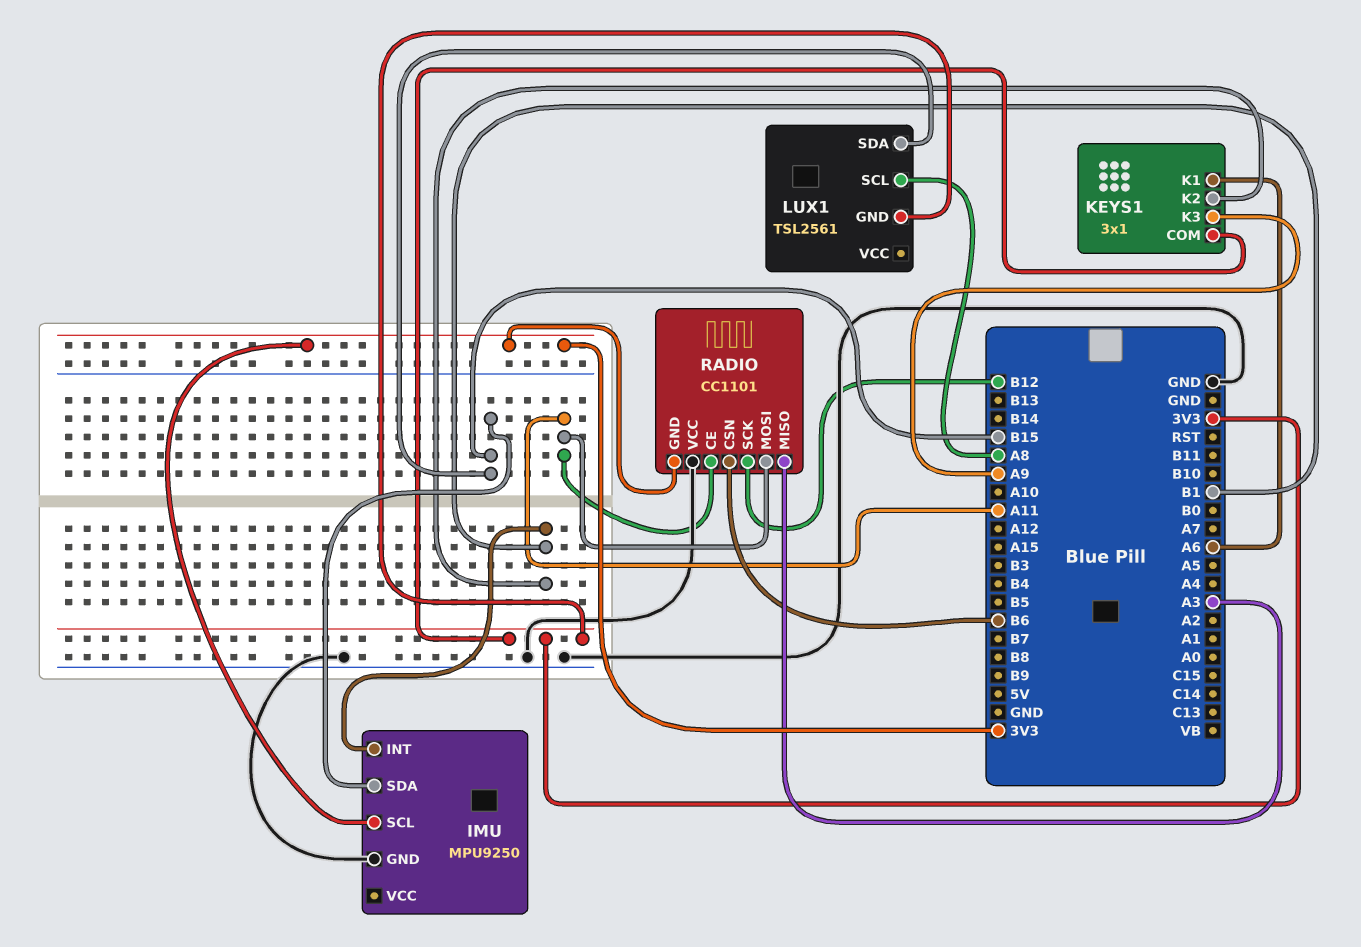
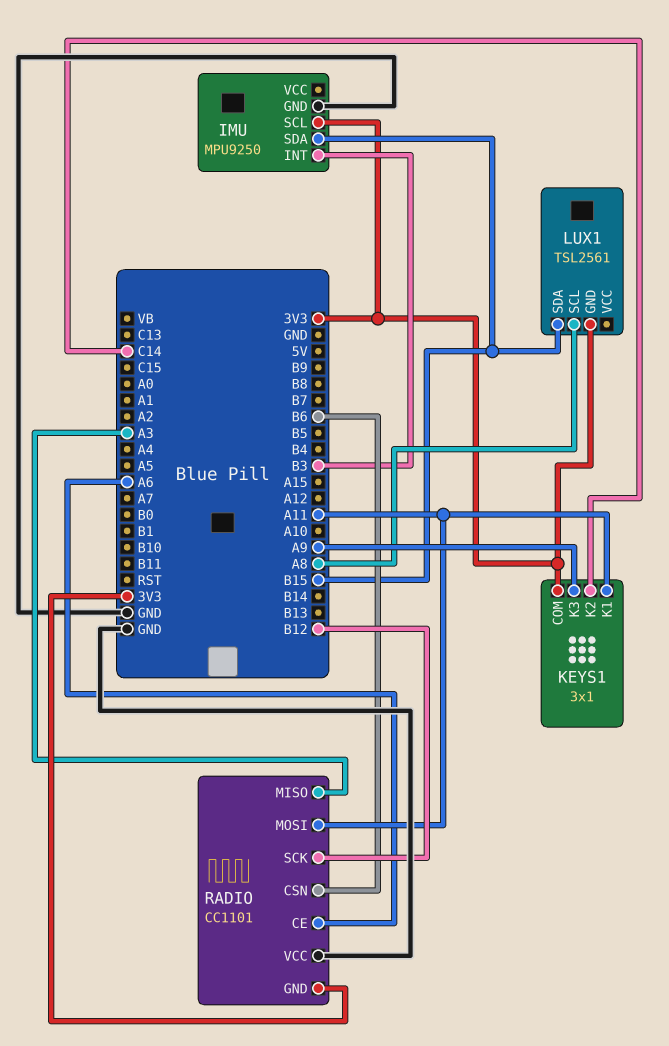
IMU pin INT: B1 -> B3
KEYS1 pin K1: A6 -> A11
KEYS1 pin K2: B1 -> C14
RADIO pin CE: A11 -> A6

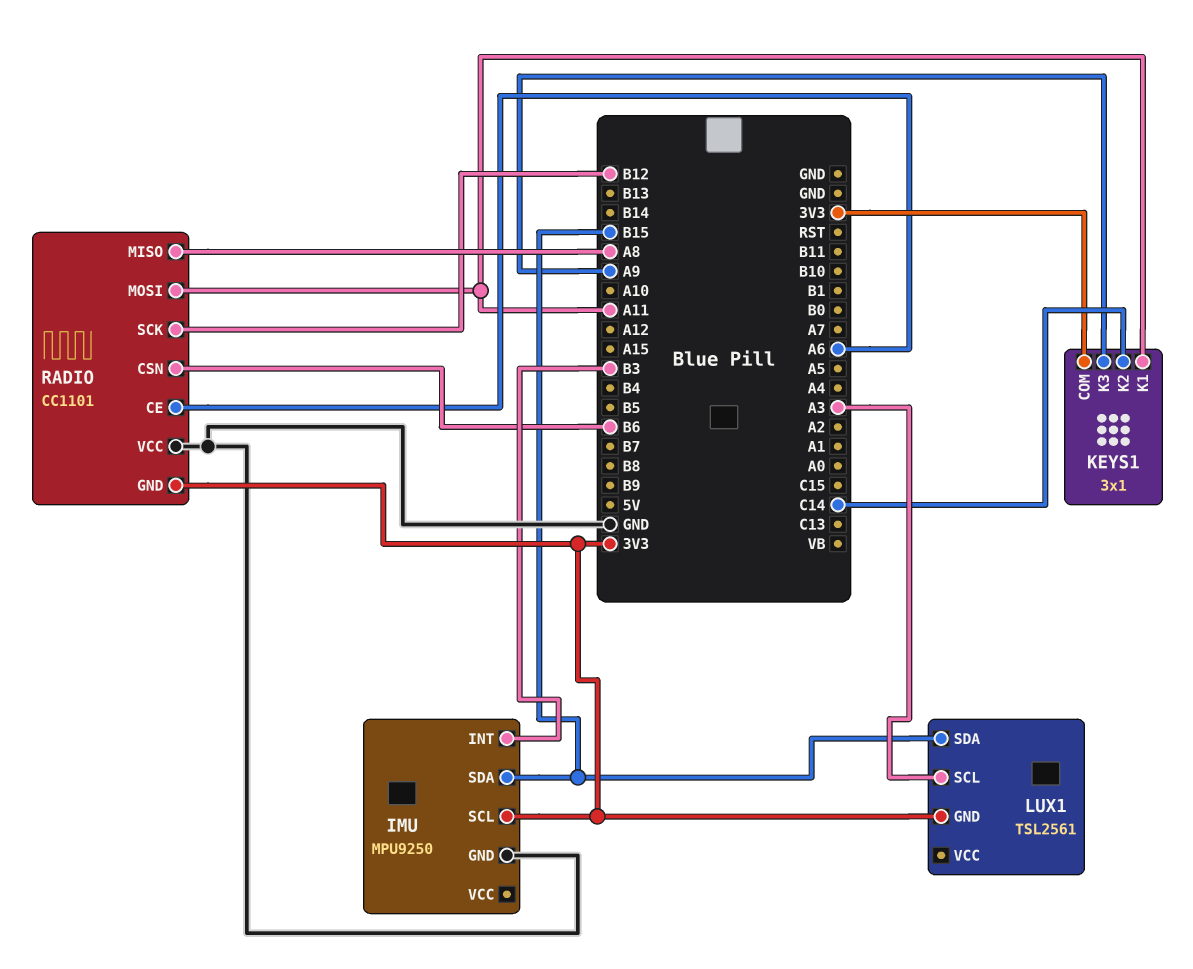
LUX1 pin SCL: A8 -> A3
RADIO pin MISO: A3 -> A8

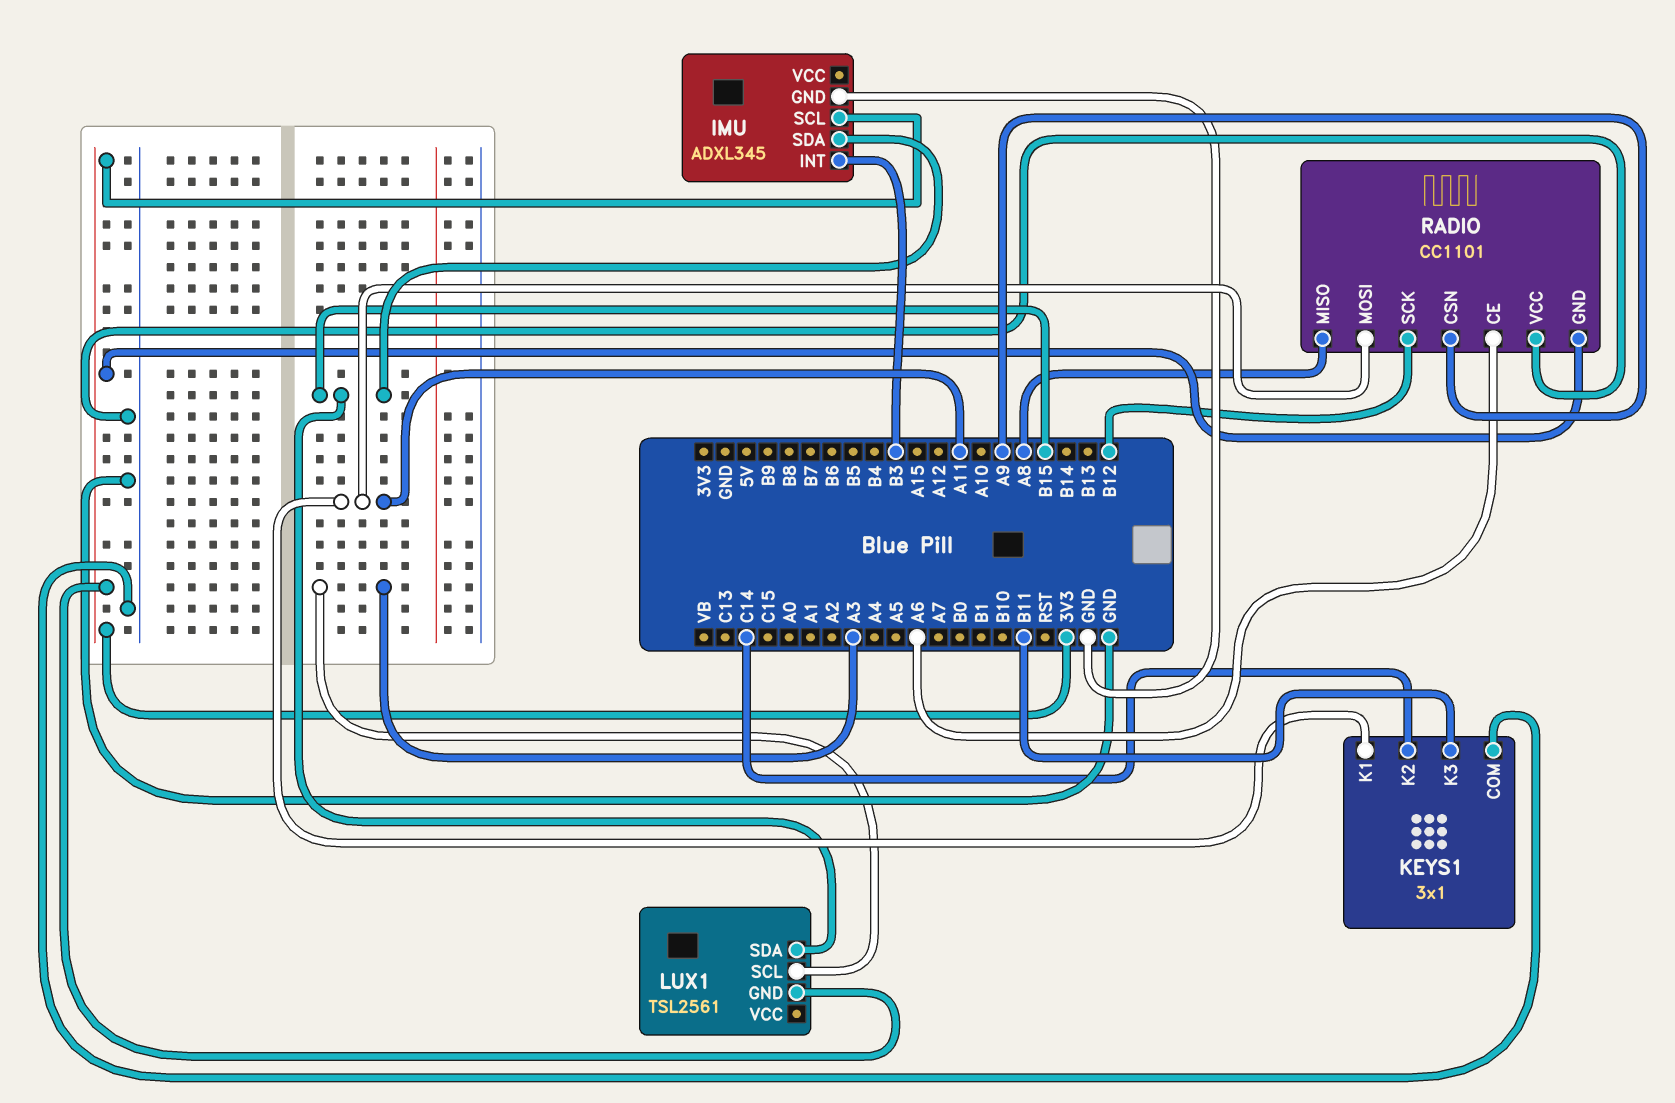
IMU: MPU9250 -> ADXL345
KEYS1 pin COM: 3V3 -> GND
KEYS1 pin K3: A9 -> B11
RADIO pin CSN: B6 -> A9

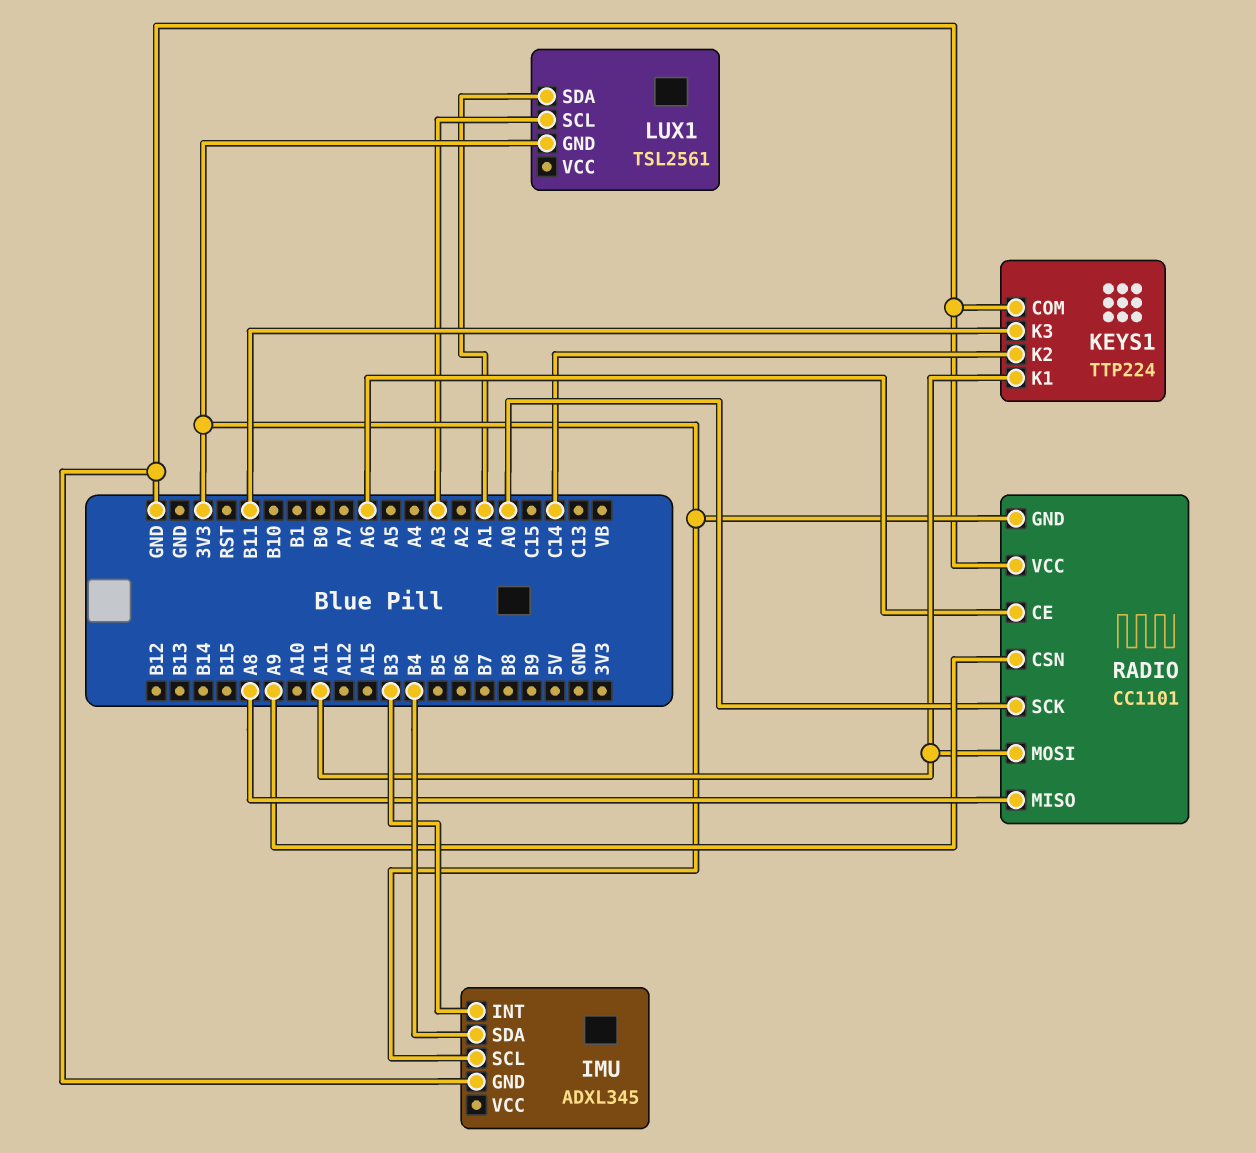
IMU pin SDA: B15 -> B4
KEYS1: 3x1 -> TTP224
LUX1 pin SDA: B15 -> A1
RADIO pin SCK: B12 -> A0

